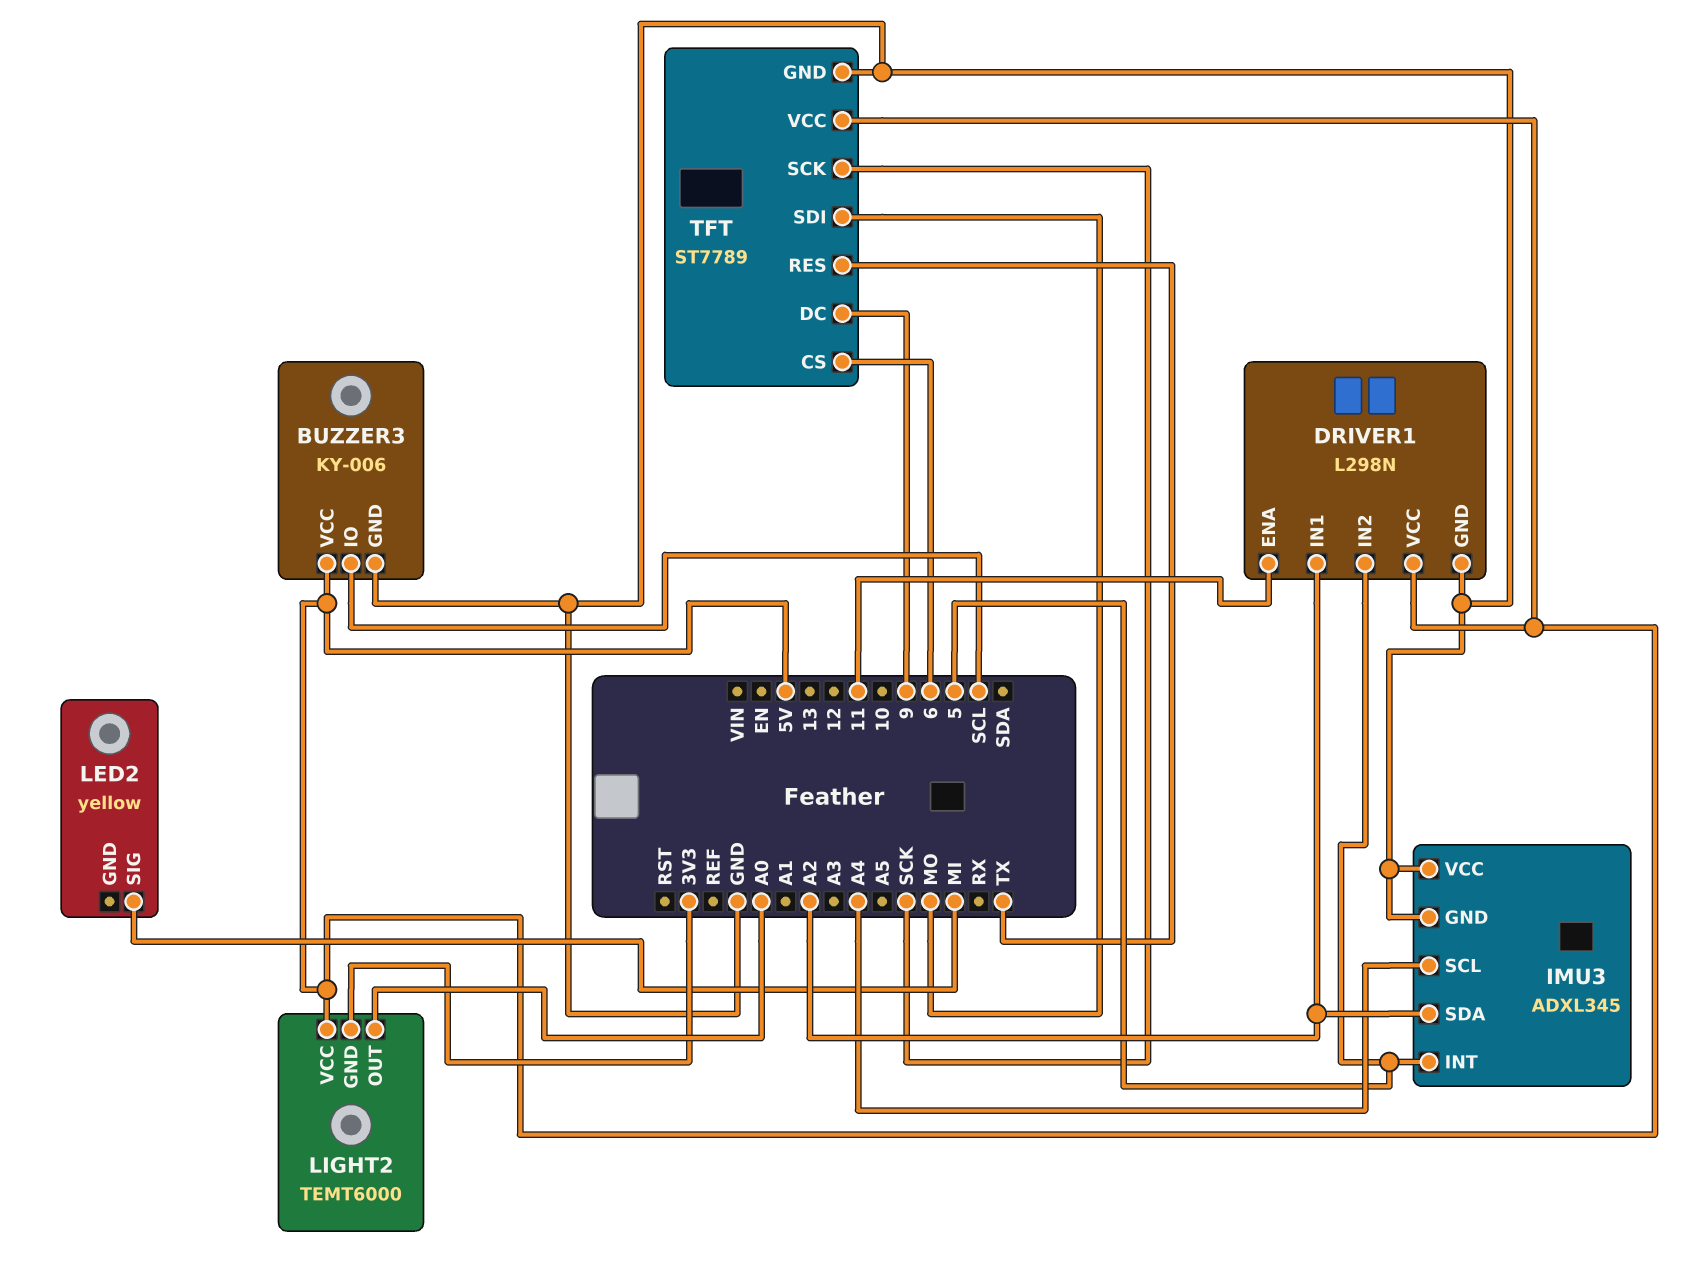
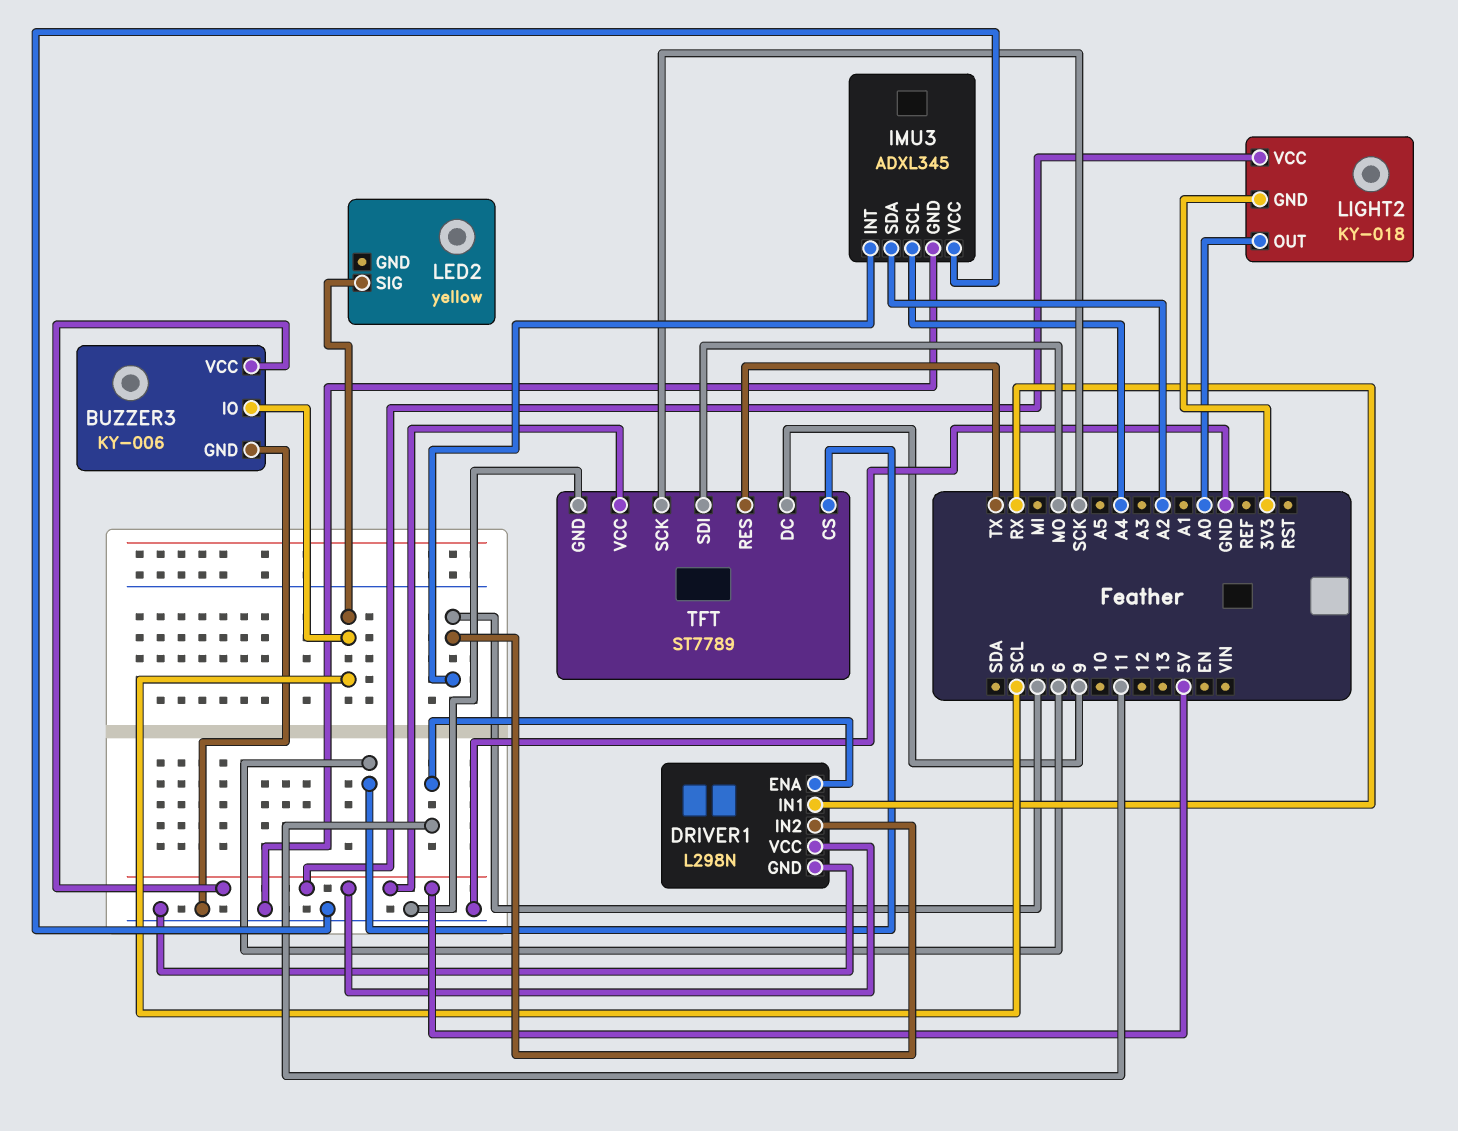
DRIVER1 pin IN1: A2 -> RX
LED2 pin SIG: MI -> SCL
LIGHT2: TEMT6000 -> KY-018

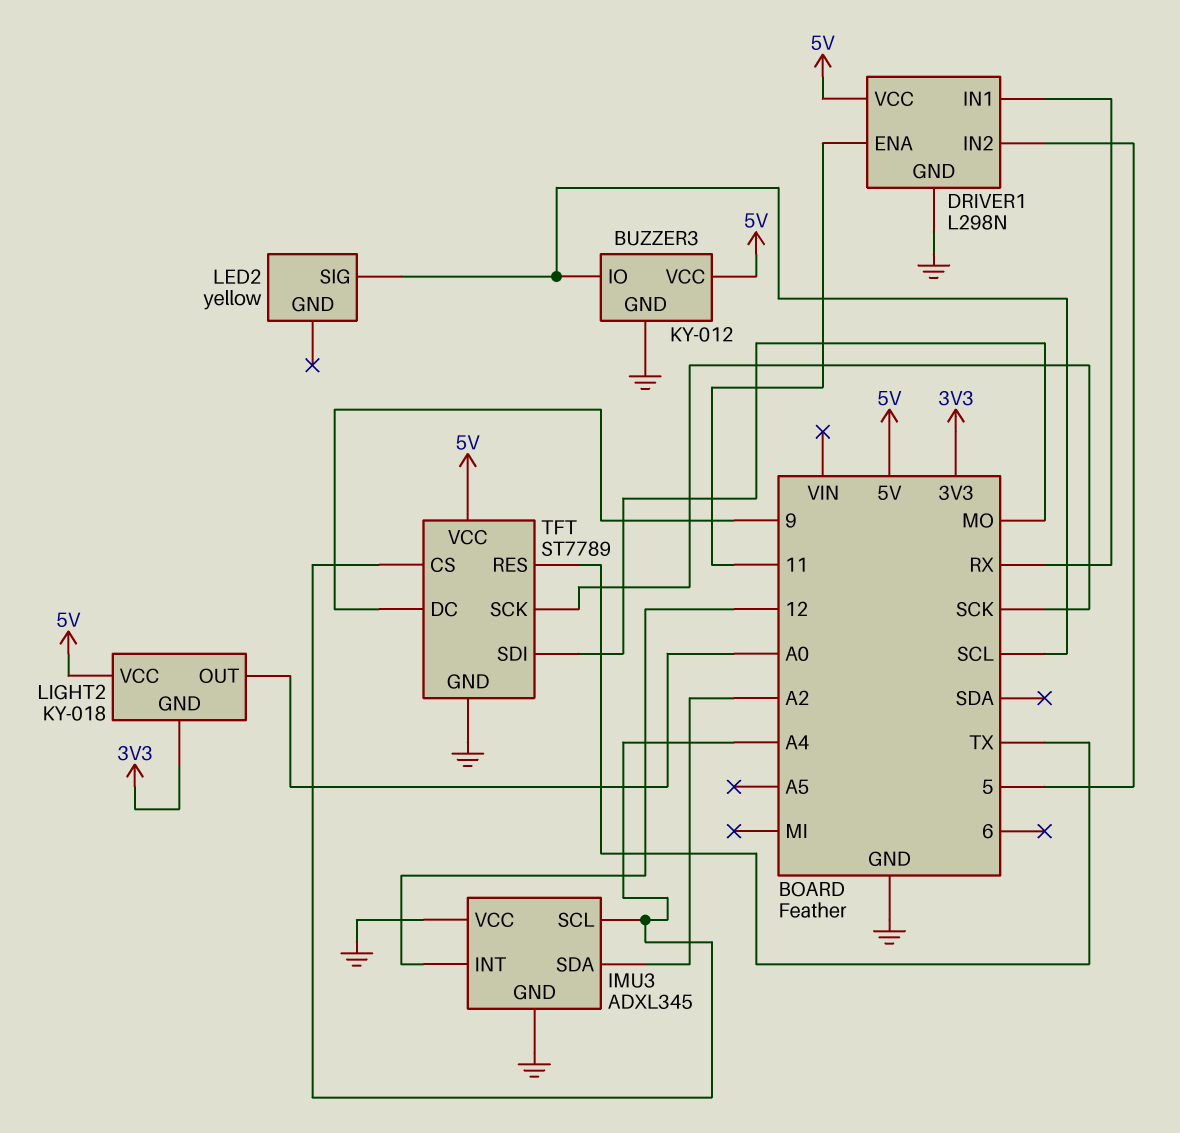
BUZZER3: KY-006 -> KY-012
IMU3 pin INT: 5 -> 12
TFT pin CS: 6 -> A4

